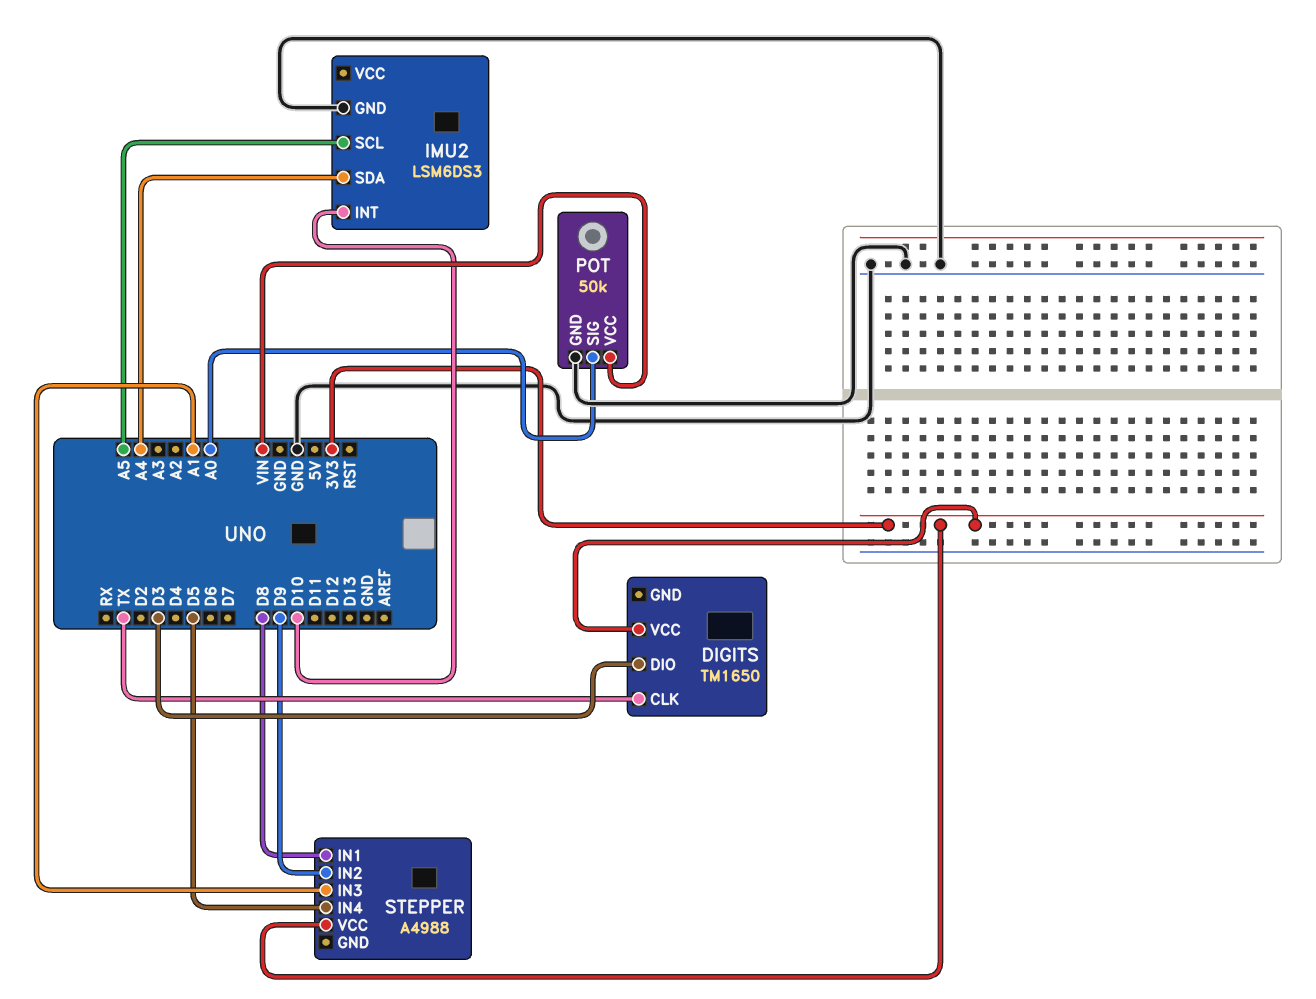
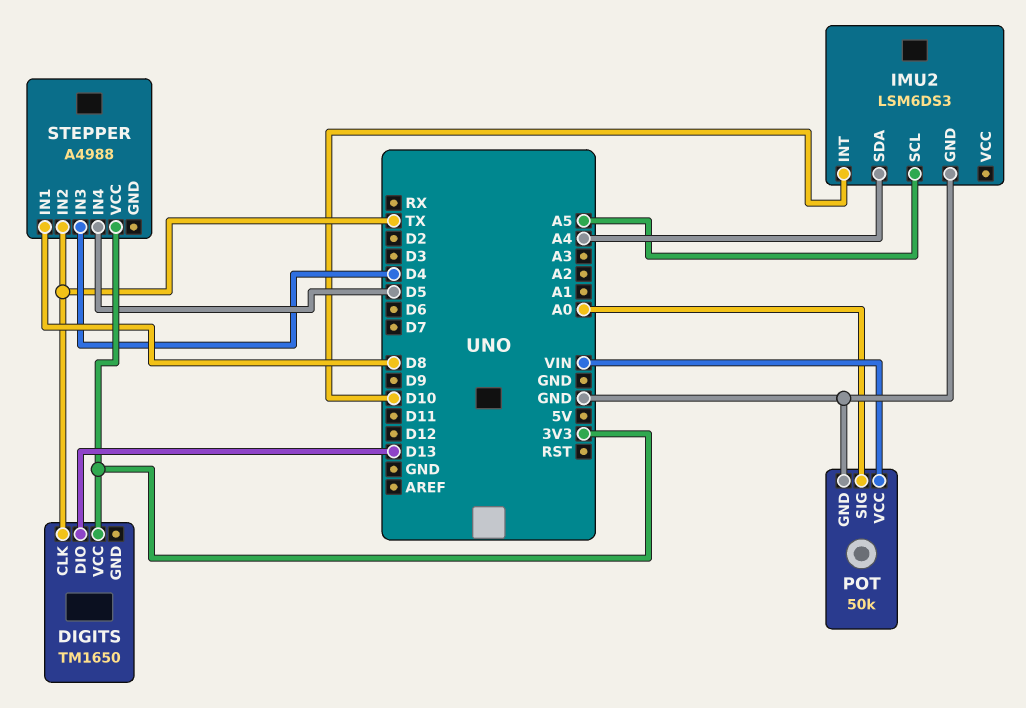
DIGITS pin DIO: D3 -> D13
STEPPER pin IN2: D9 -> TX
STEPPER pin IN3: A1 -> D4

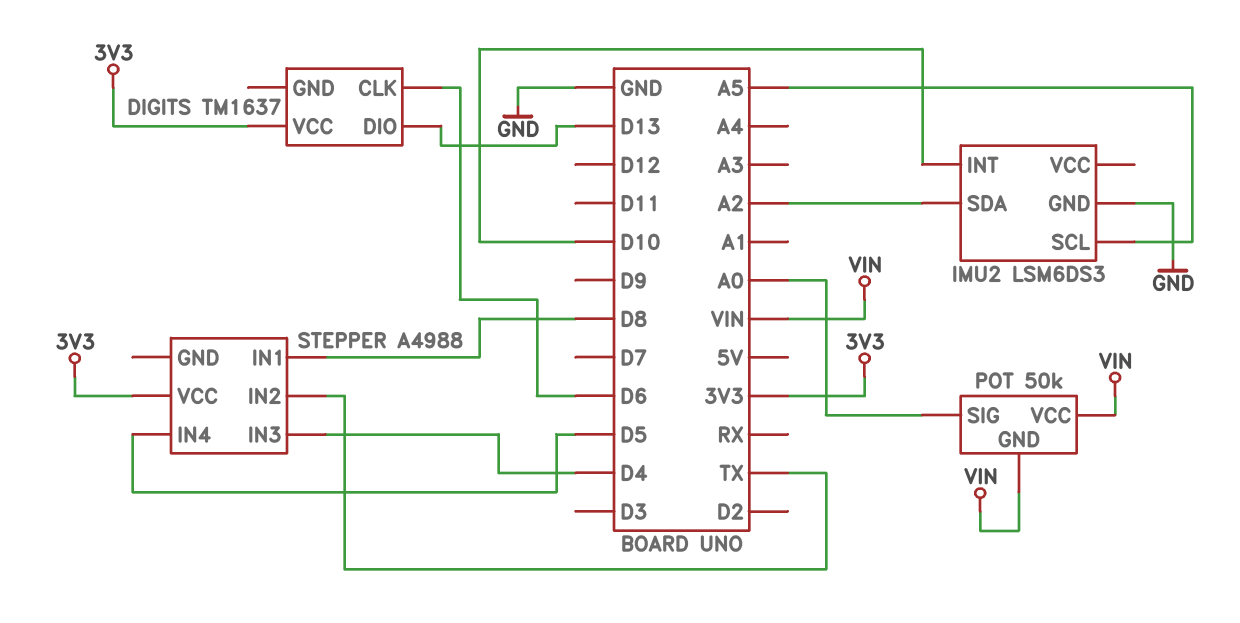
DIGITS: TM1650 -> TM1637
DIGITS pin CLK: TX -> D6
IMU2 pin SDA: A4 -> A2
POT pin GND: GND -> VIN

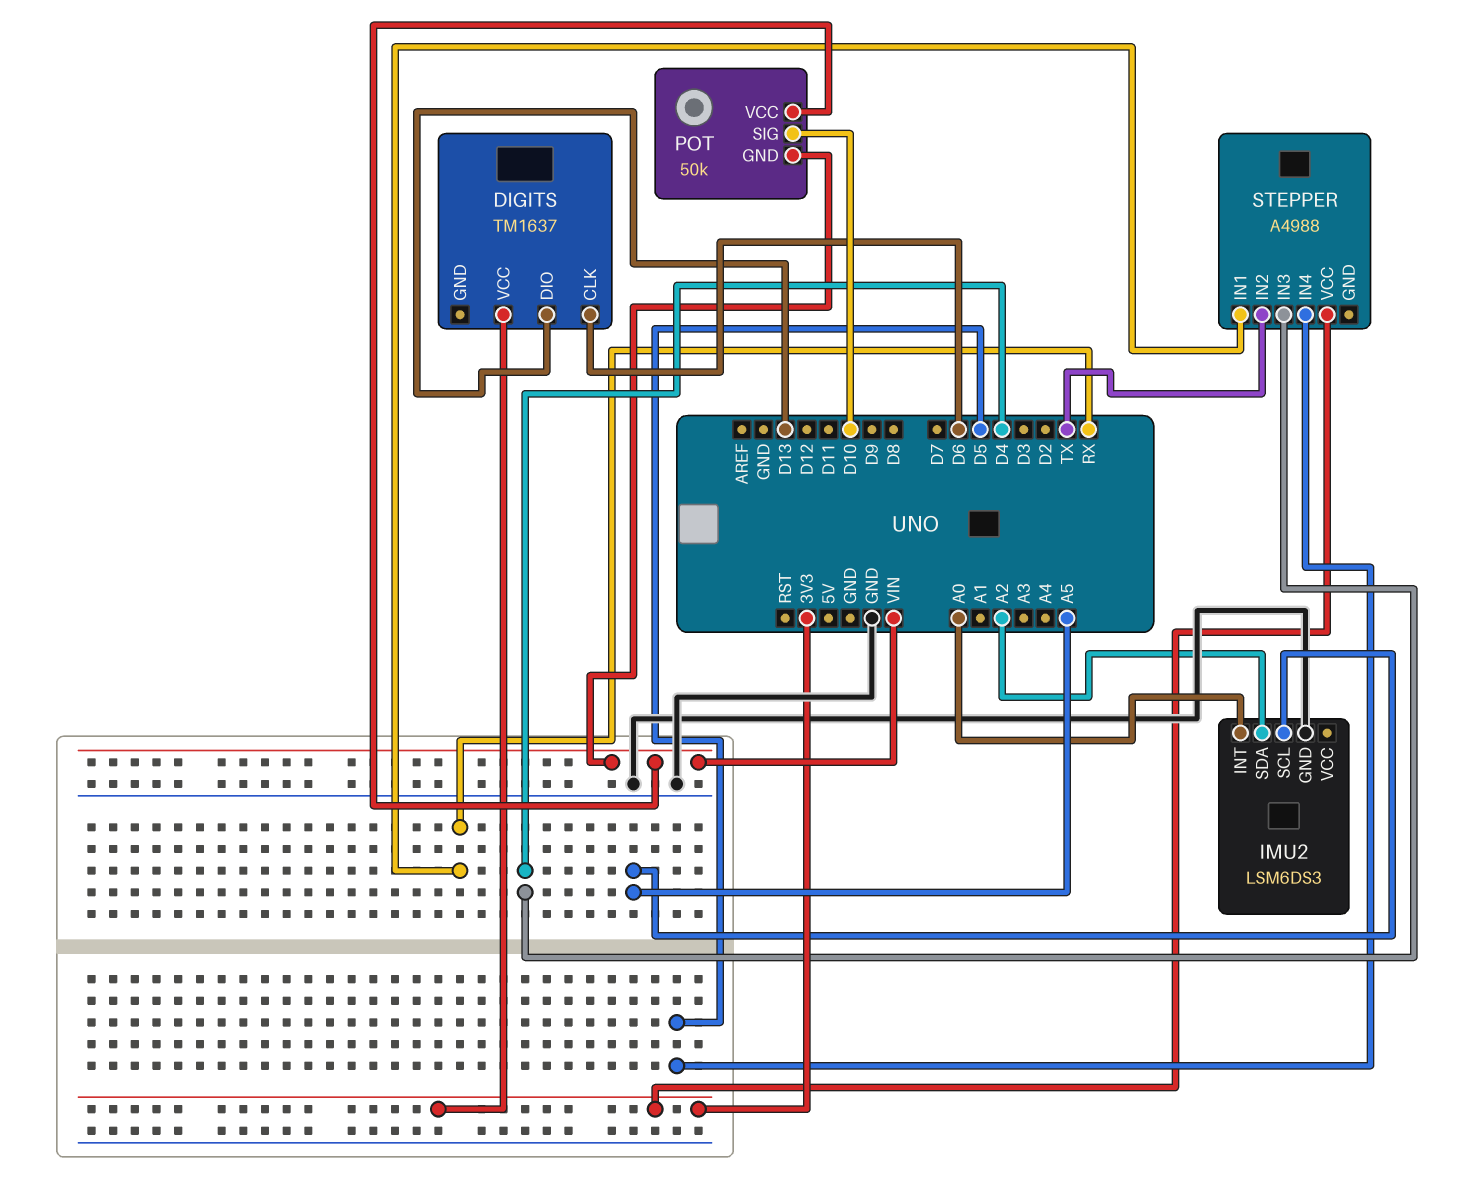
IMU2 pin INT: D10 -> A0
POT pin SIG: A0 -> D10
STEPPER pin IN1: D8 -> RX

